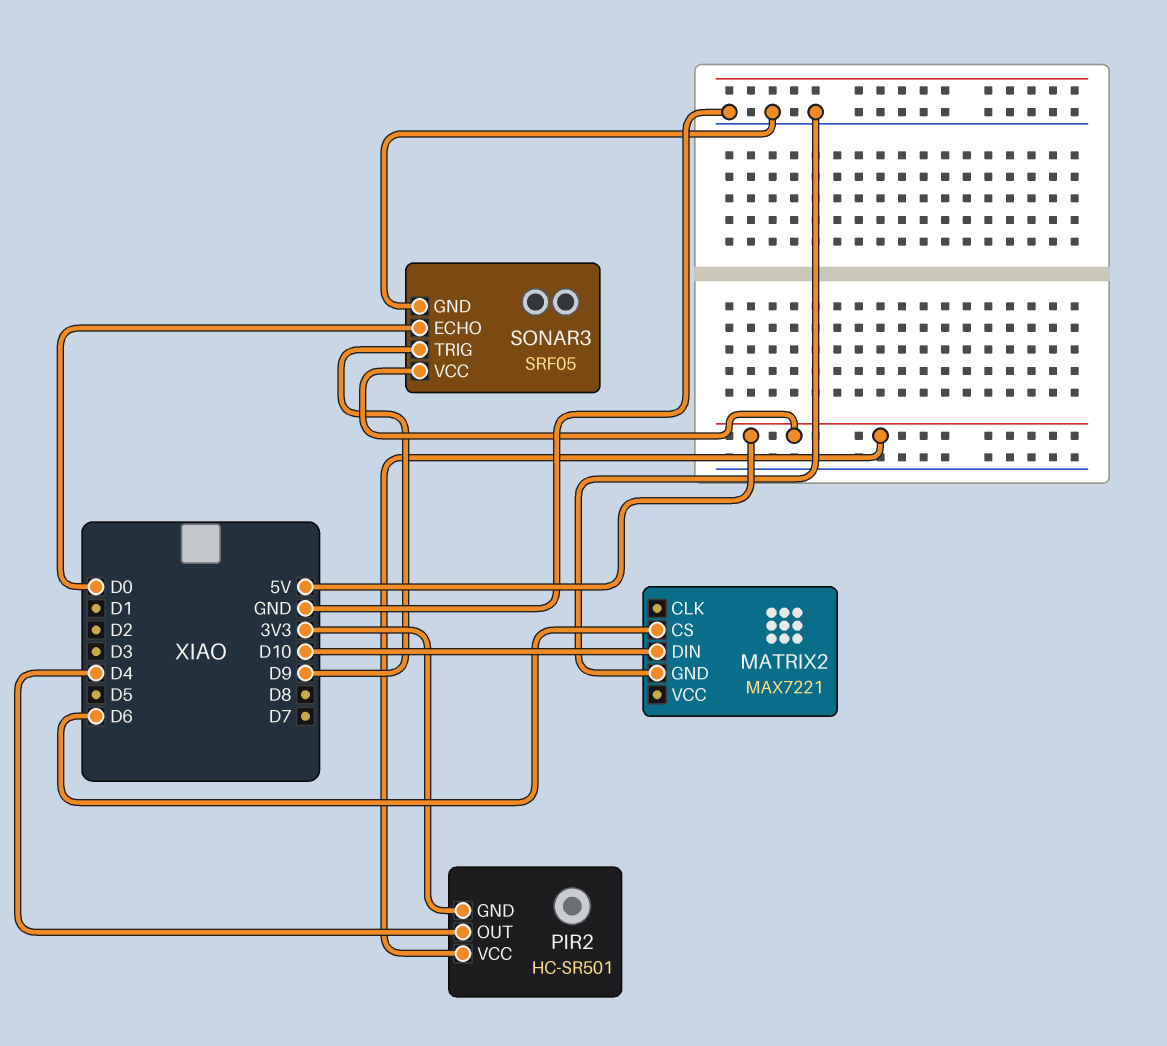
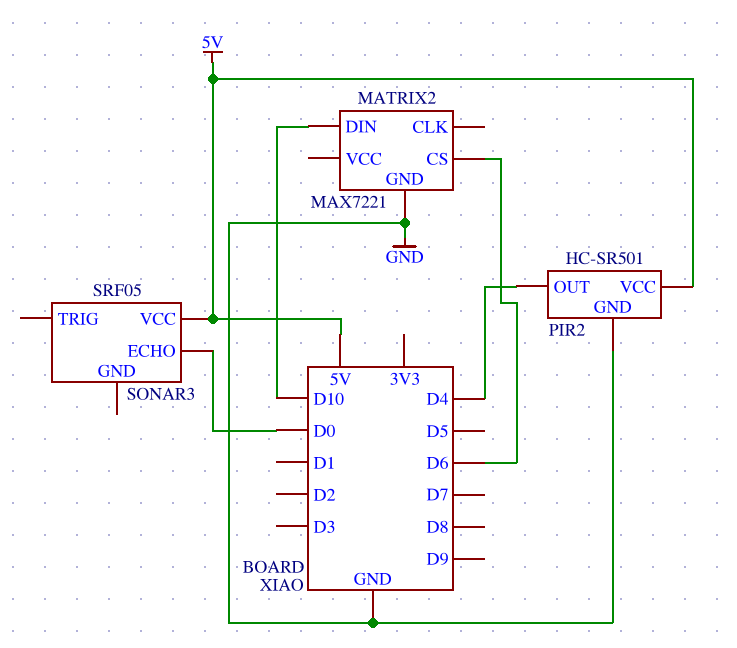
PIR2 pin GND: 3V3 -> GND
SONAR3 pin GND: GND -> none
SONAR3 pin TRIG: D9 -> none

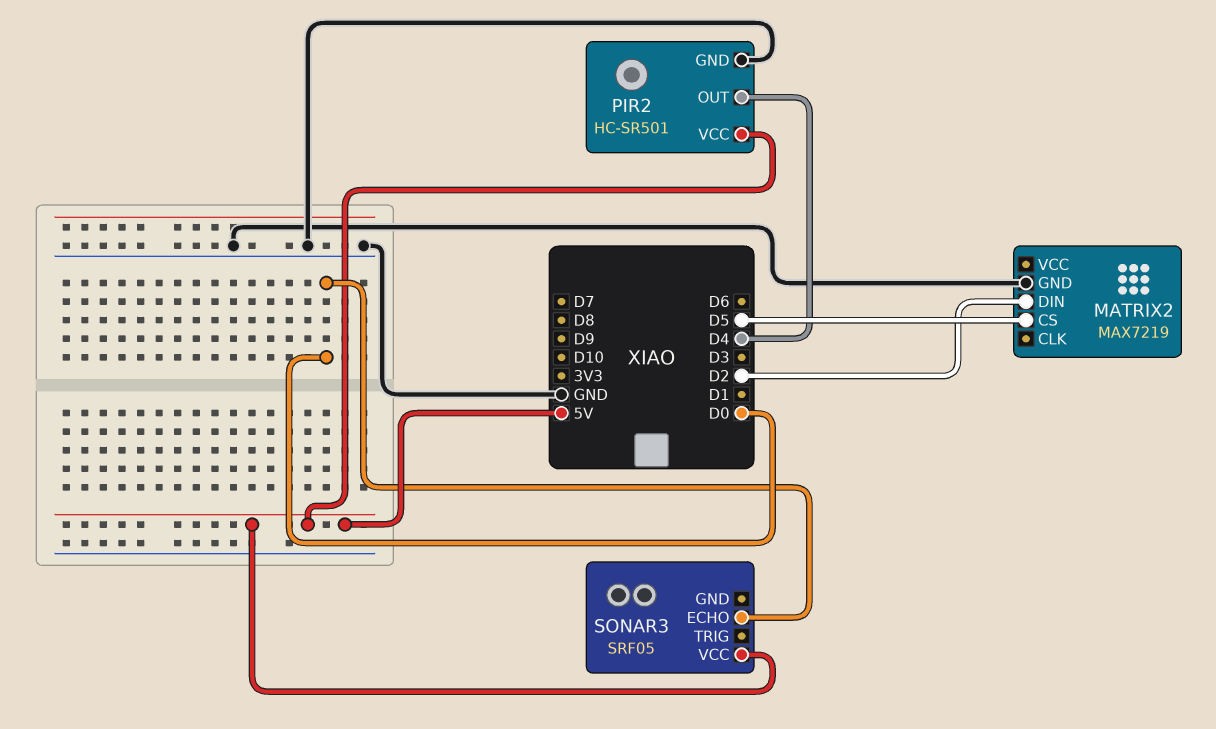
MATRIX2: MAX7221 -> MAX7219
MATRIX2 pin CS: D6 -> D5
MATRIX2 pin DIN: D10 -> D2

